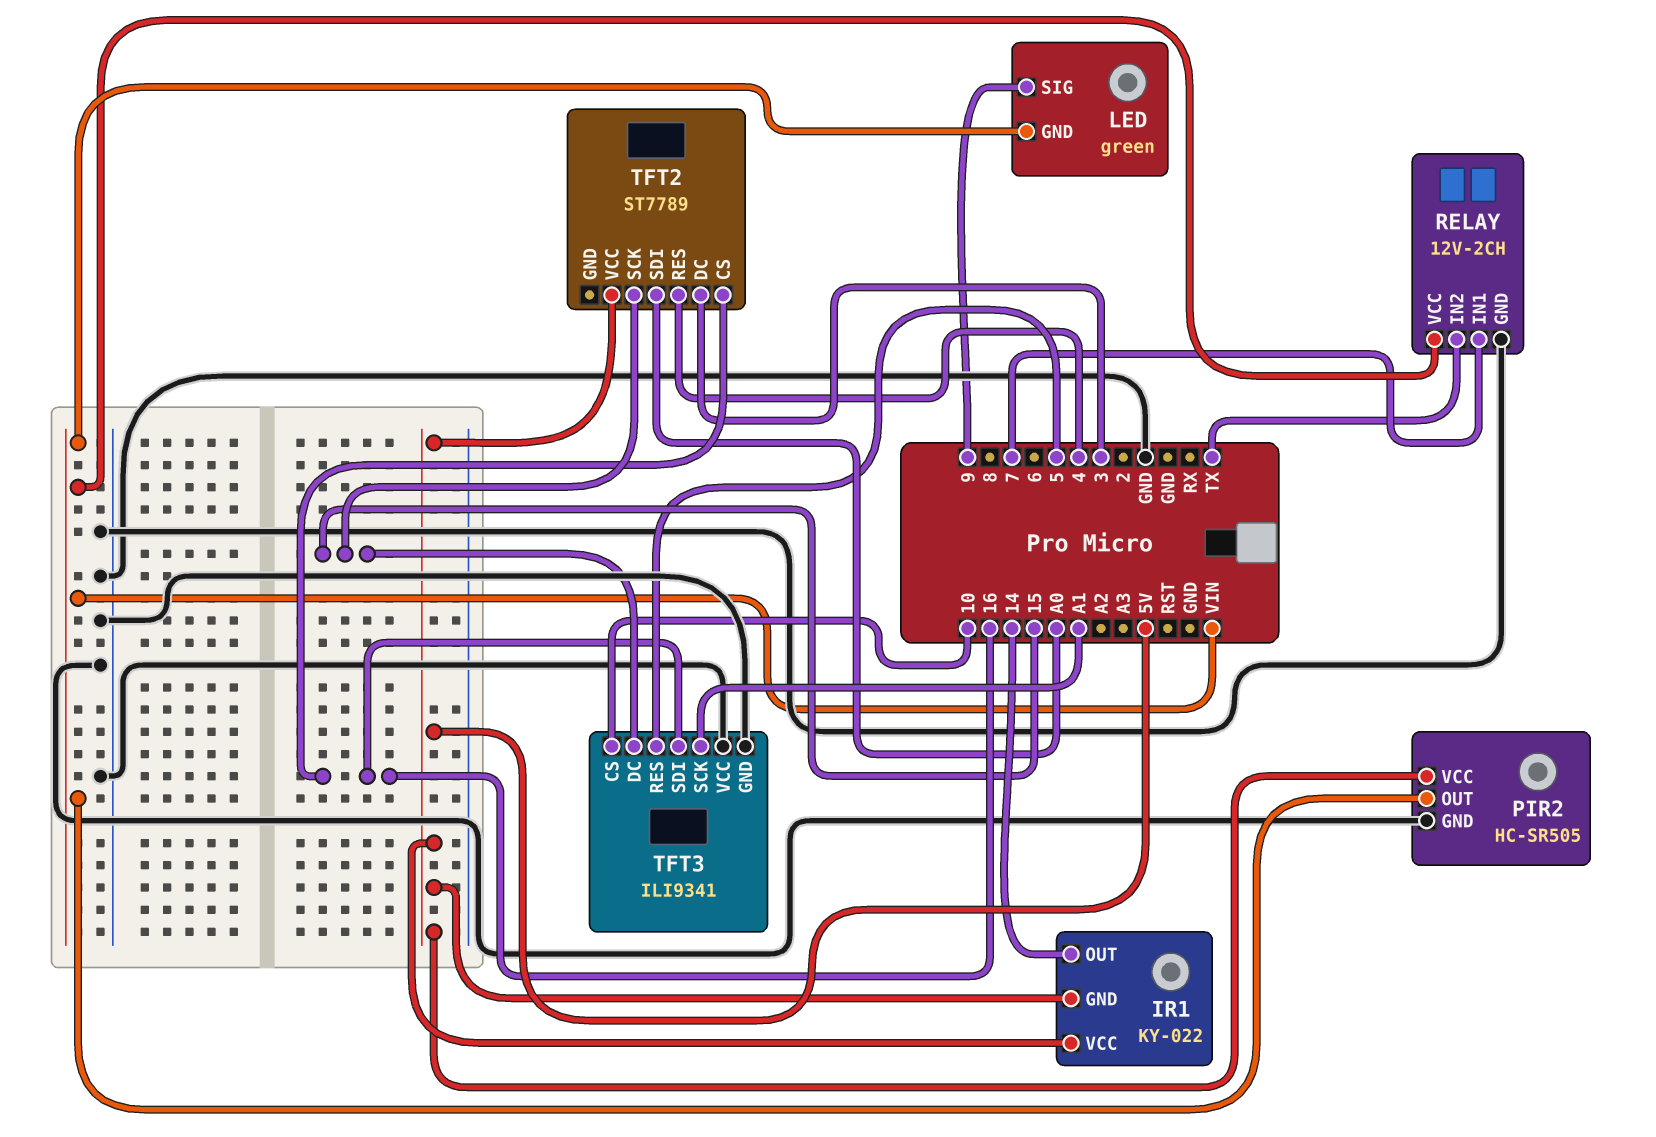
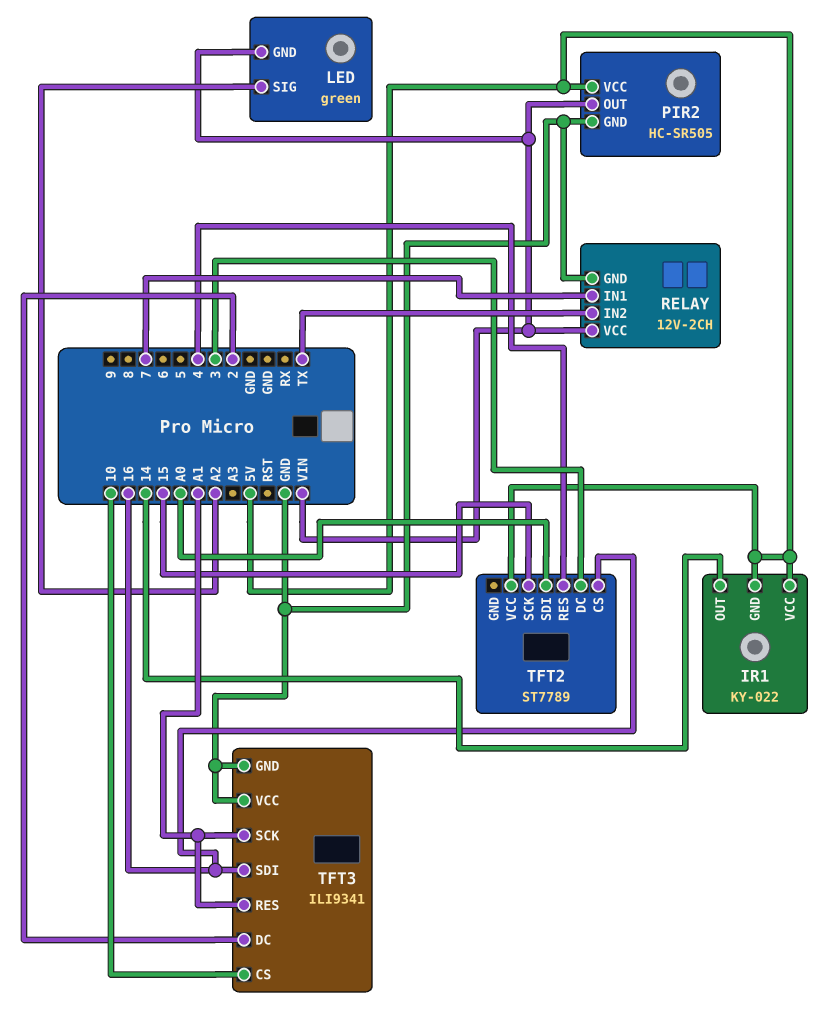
LED pin SIG: 9 -> A2
TFT3 pin DC: 15 -> 2
TFT3 pin RES: 5 -> A1

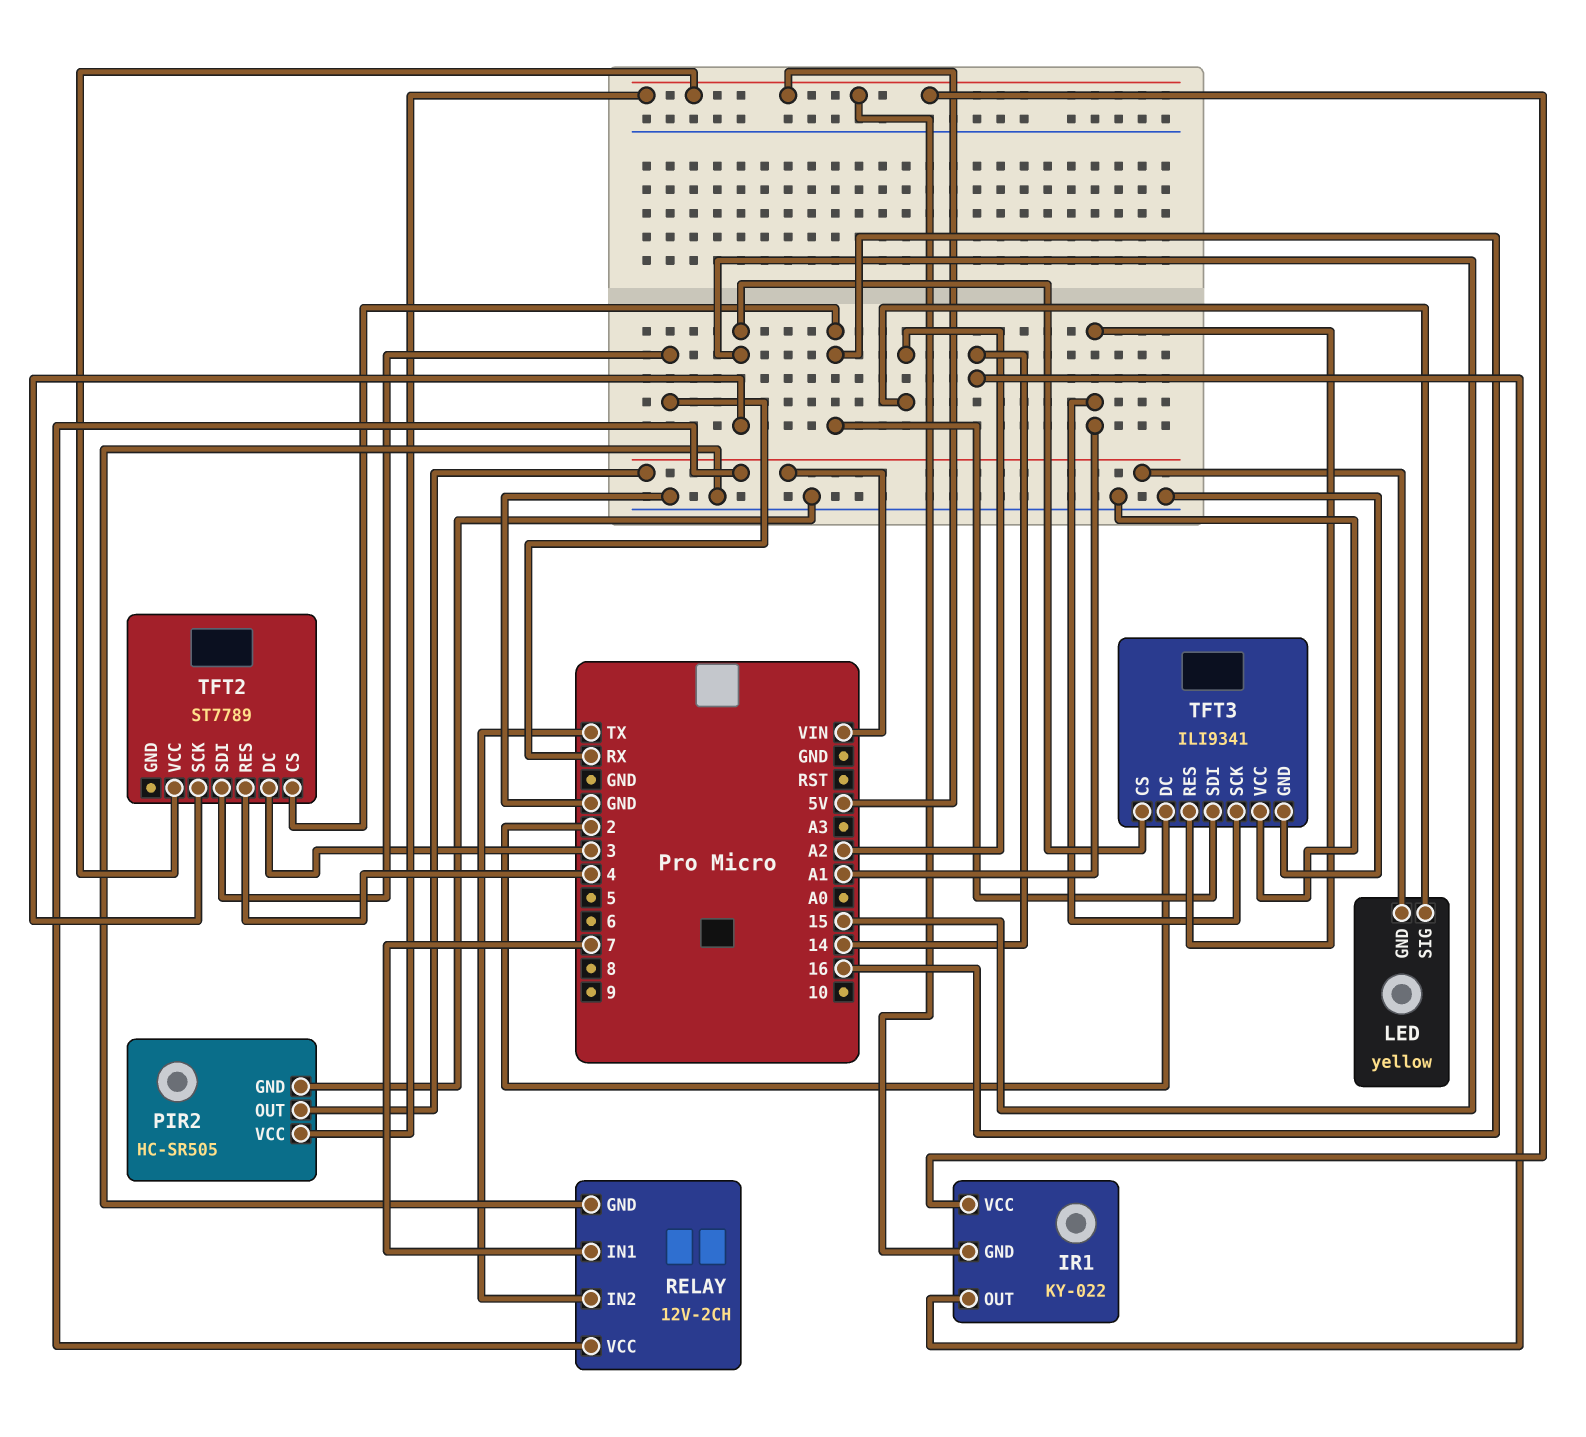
LED: green -> yellow
TFT2 pin SDI: A0 -> RX
TFT3 pin CS: 10 -> 15

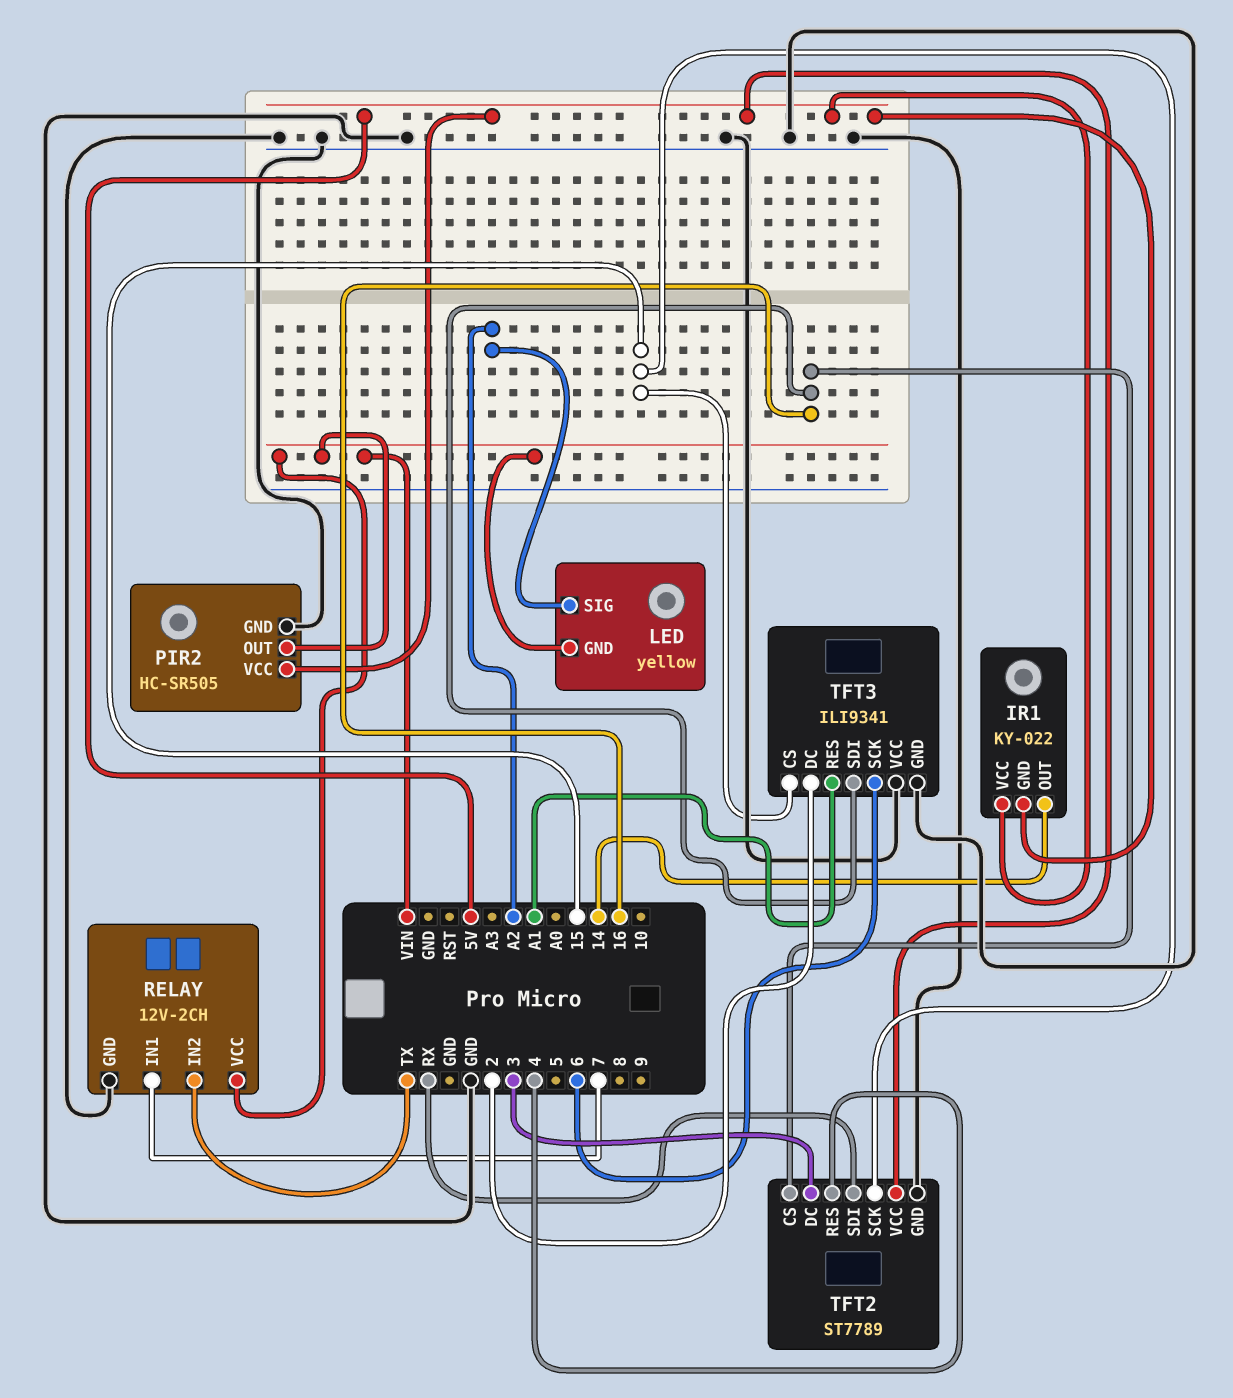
TFT2 pin GND: none -> GND
TFT3 pin SCK: A1 -> 6

